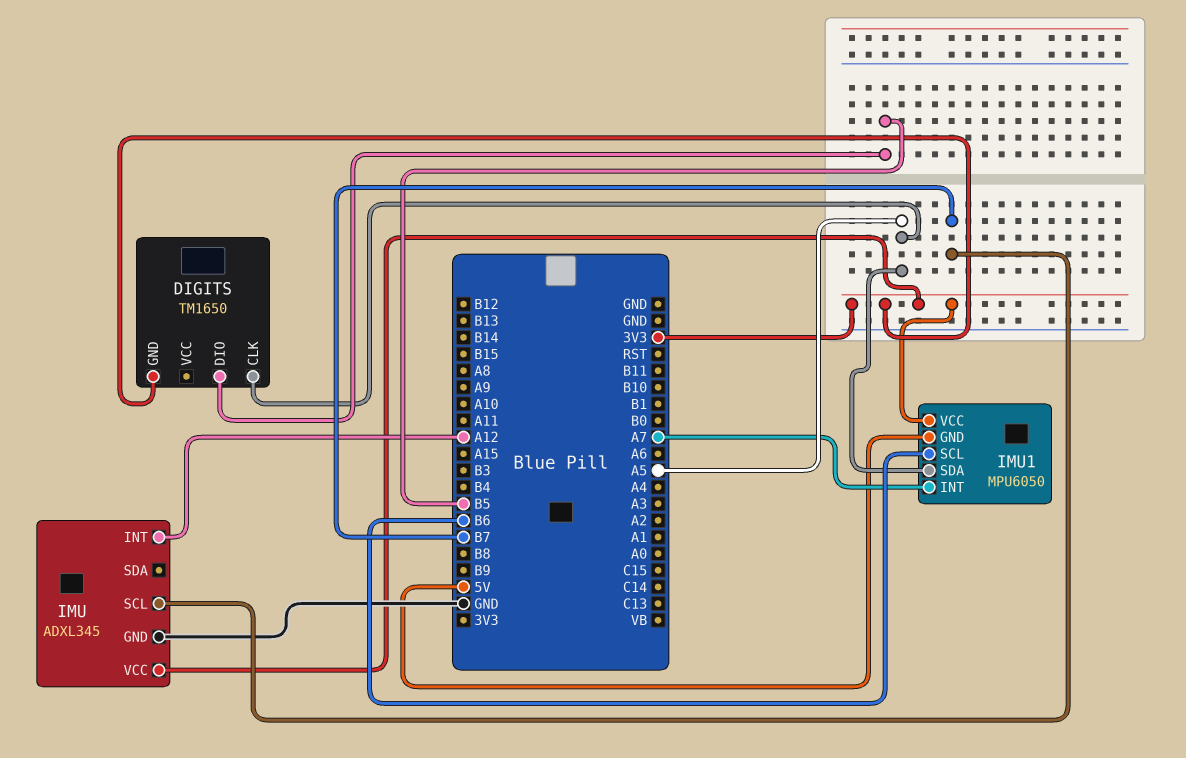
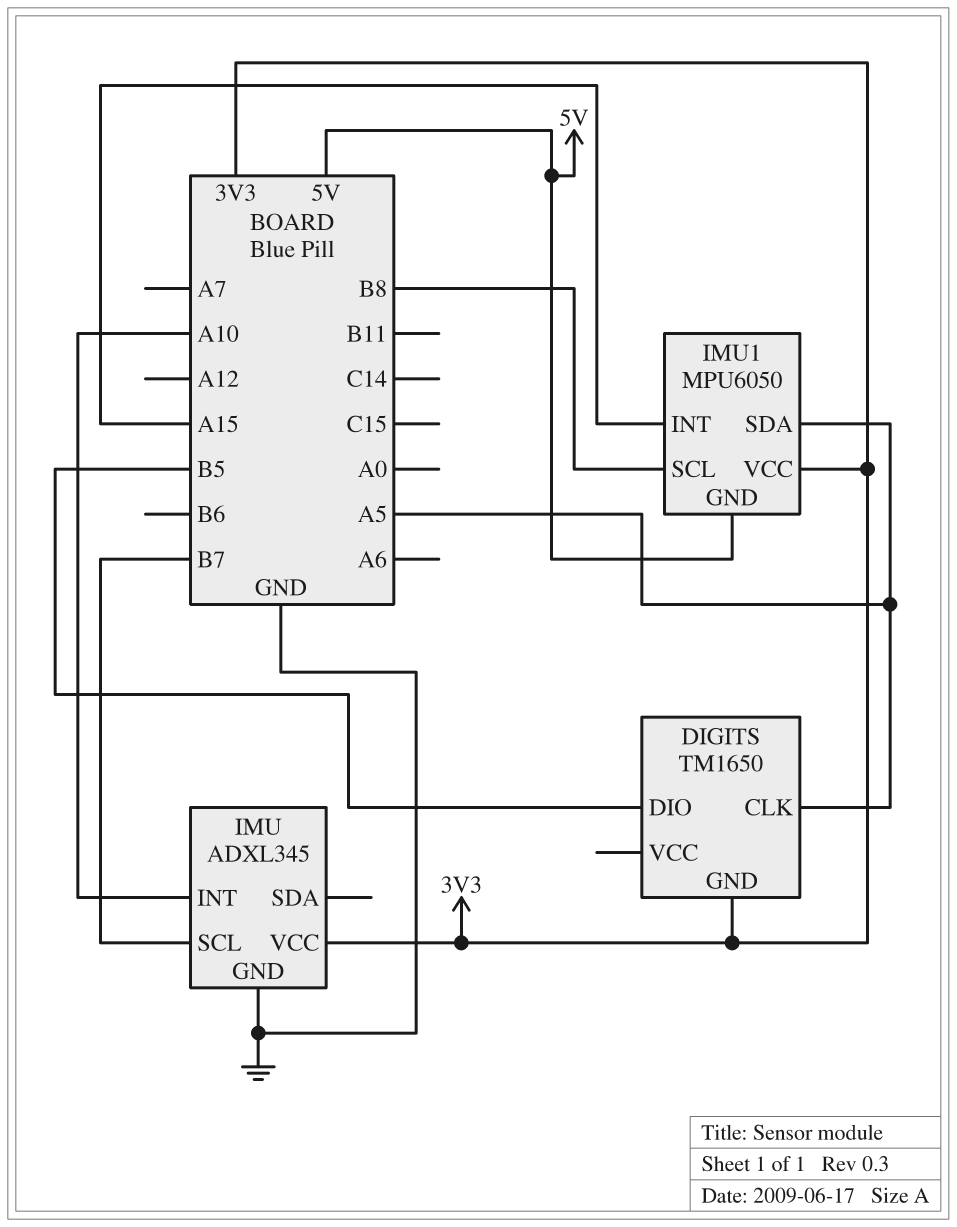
IMU pin INT: A12 -> A10
IMU1 pin INT: A7 -> A15
IMU1 pin SCL: B6 -> B8

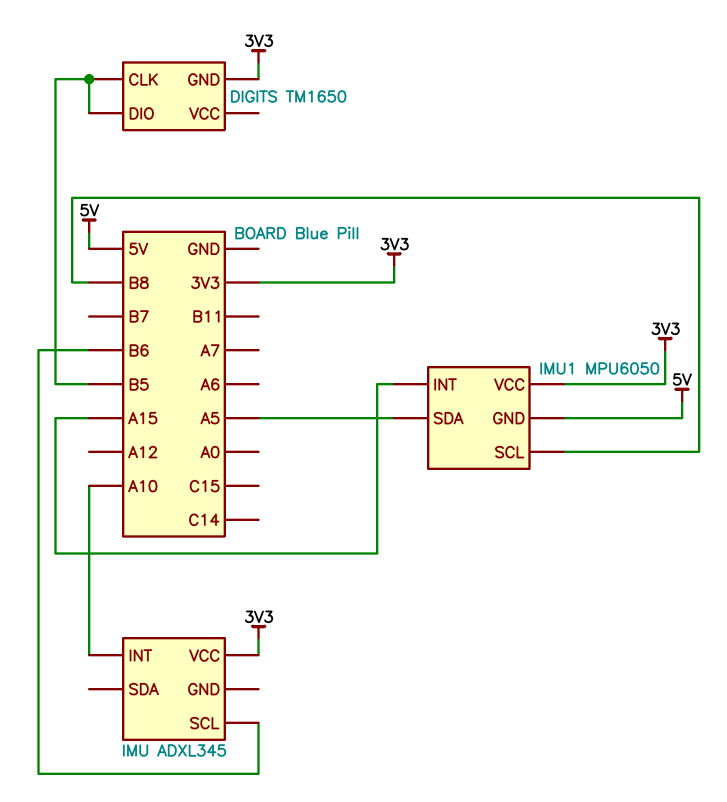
DIGITS pin CLK: A5 -> B5
IMU pin GND: GND -> none
IMU pin SCL: B7 -> B6

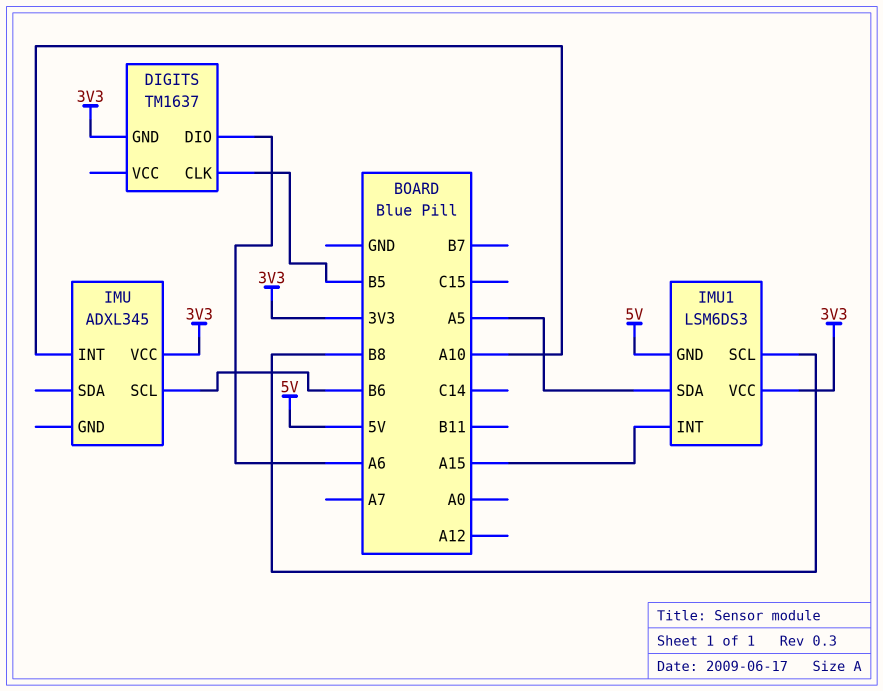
DIGITS: TM1650 -> TM1637
DIGITS pin DIO: B5 -> A6
IMU1: MPU6050 -> LSM6DS3

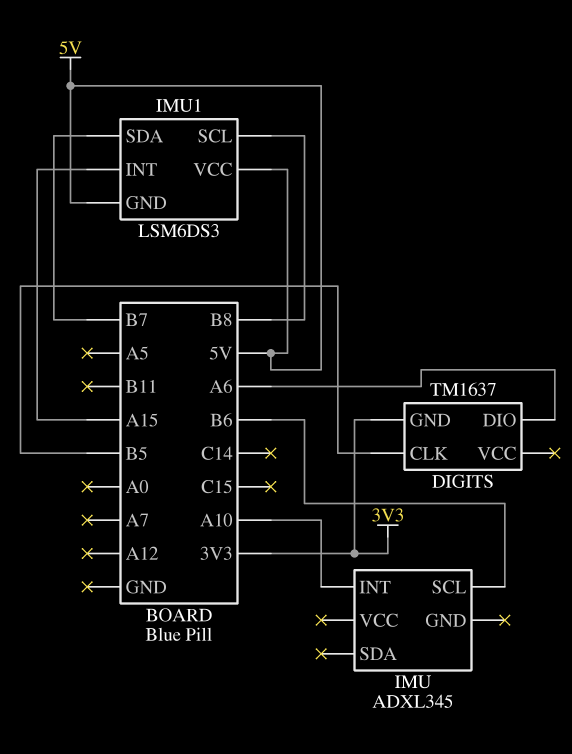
IMU pin VCC: 3V3 -> none
IMU1 pin SDA: A5 -> B7
IMU1 pin VCC: 3V3 -> 5V

